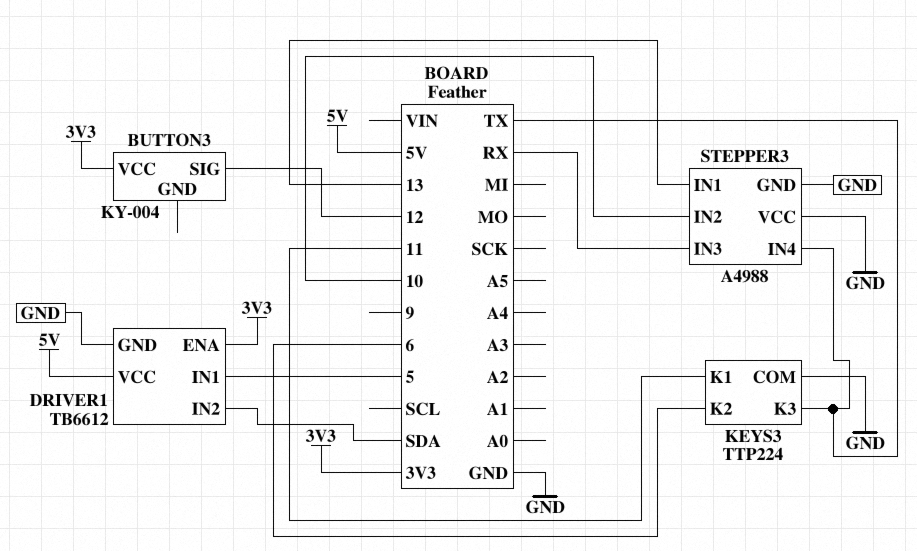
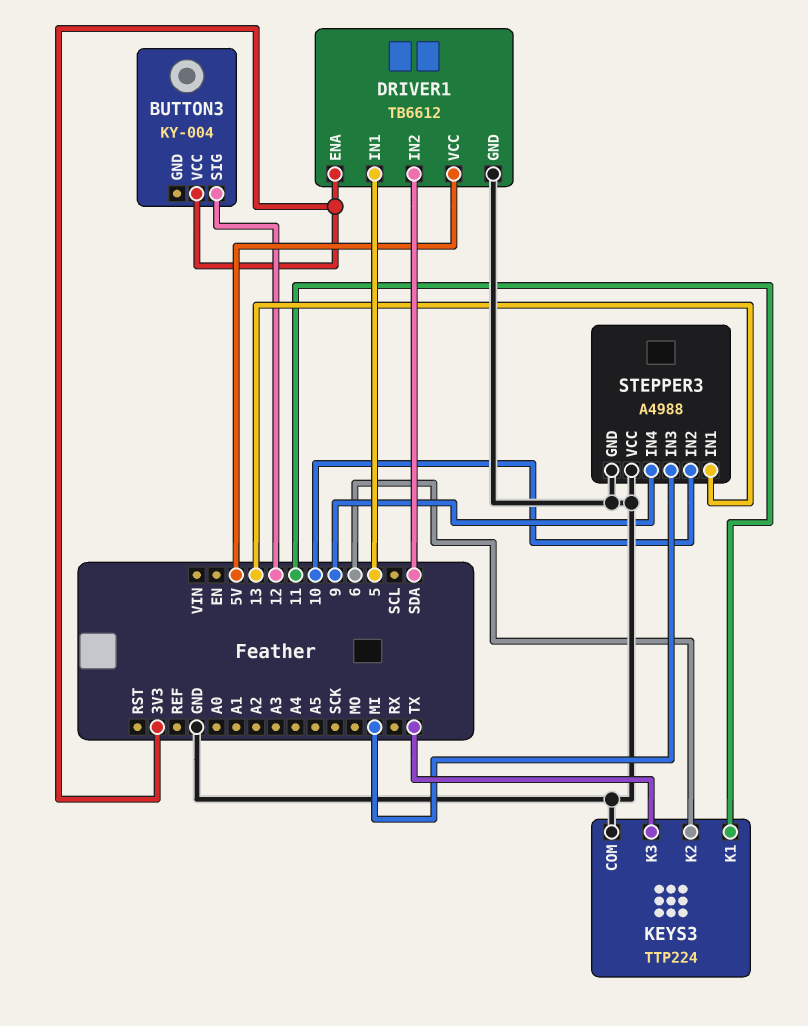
STEPPER3 pin IN3: RX -> MI
STEPPER3 pin IN4: TX -> 9

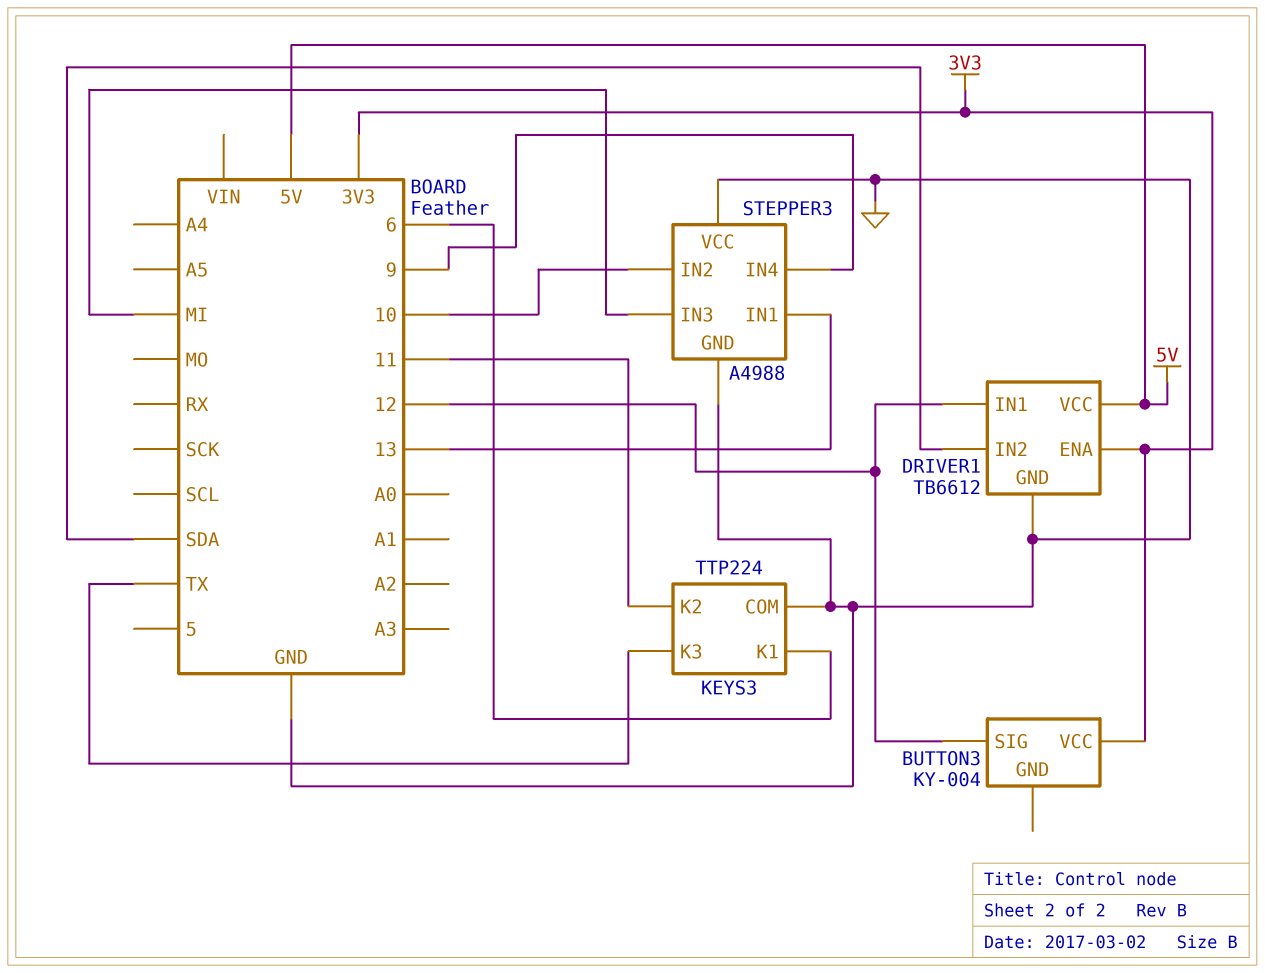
DRIVER1 pin IN1: 5 -> 12
KEYS3 pin K1: 11 -> 6
KEYS3 pin K2: 6 -> 11

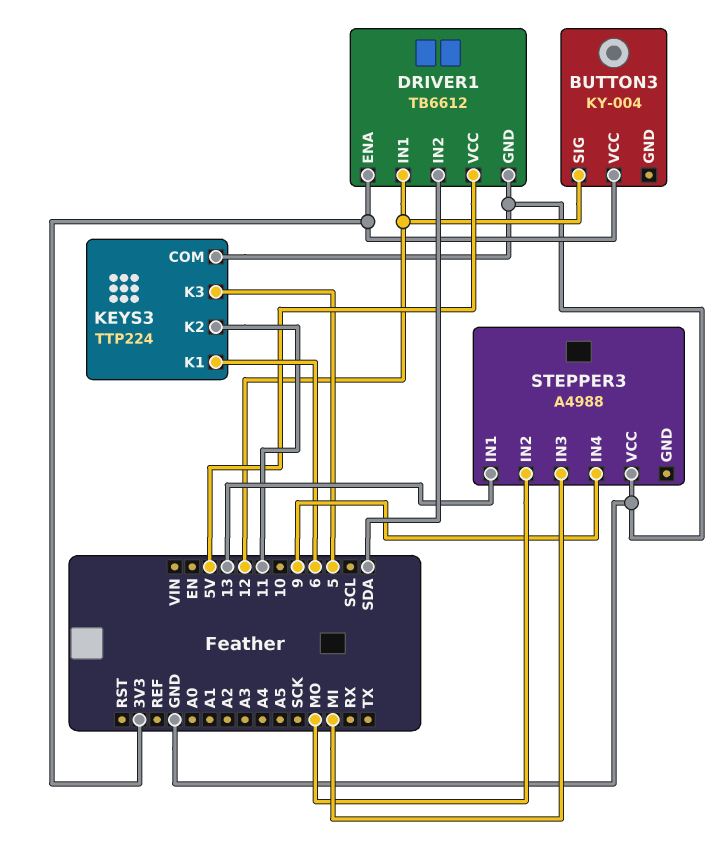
KEYS3 pin K3: TX -> 5
STEPPER3 pin GND: GND -> none
STEPPER3 pin IN2: 10 -> MO

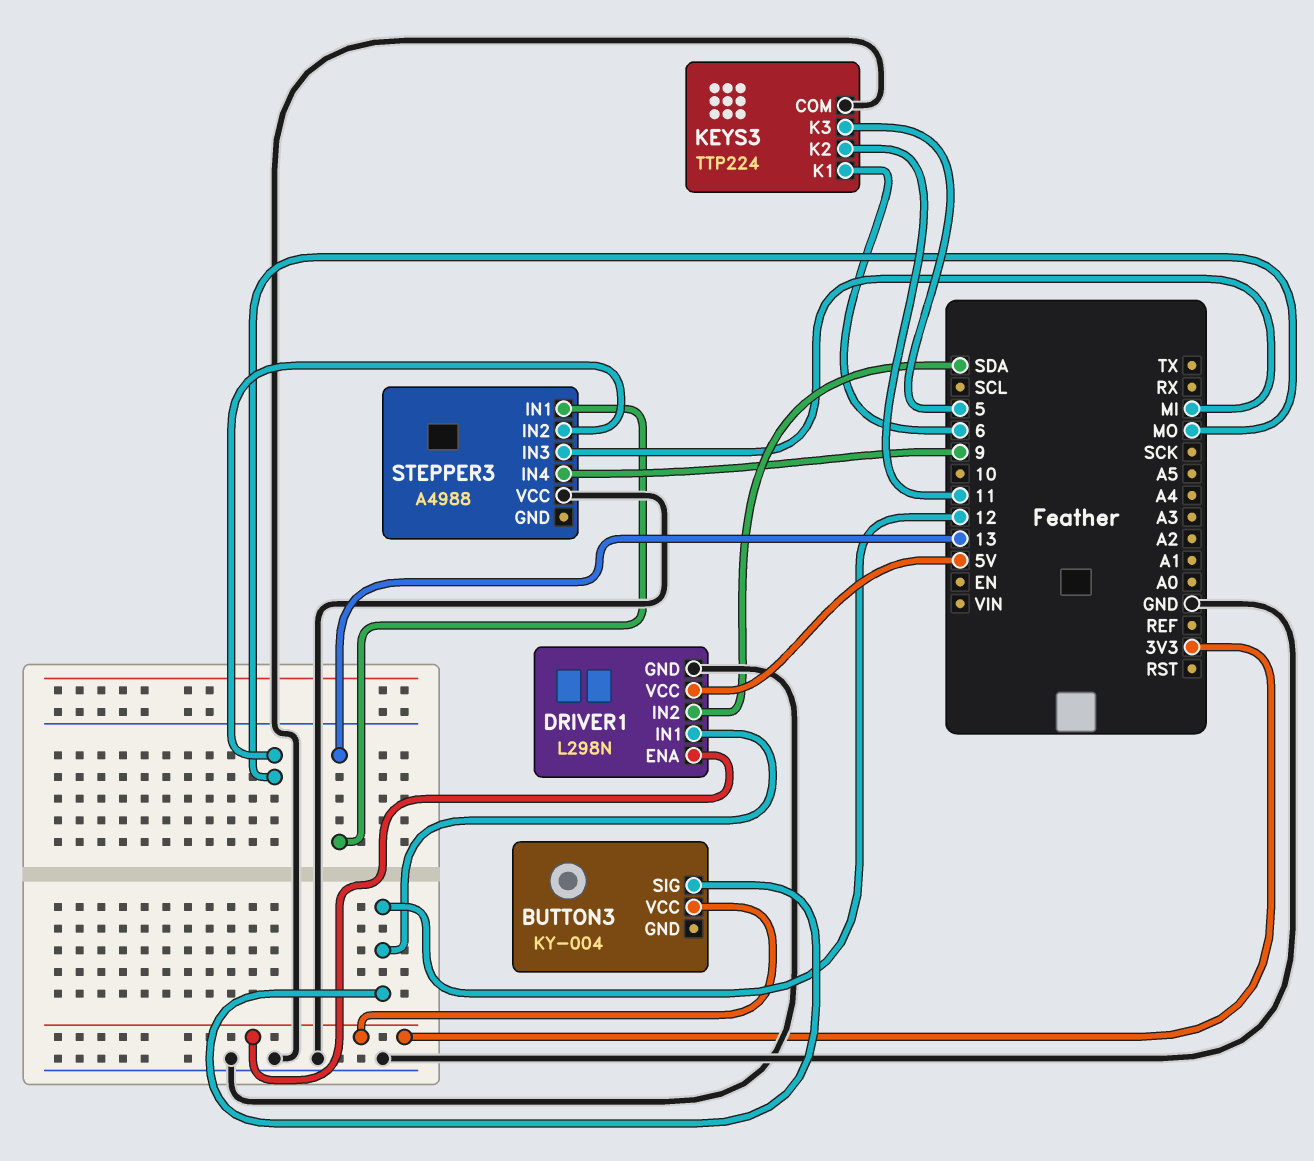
DRIVER1: TB6612 -> L298N

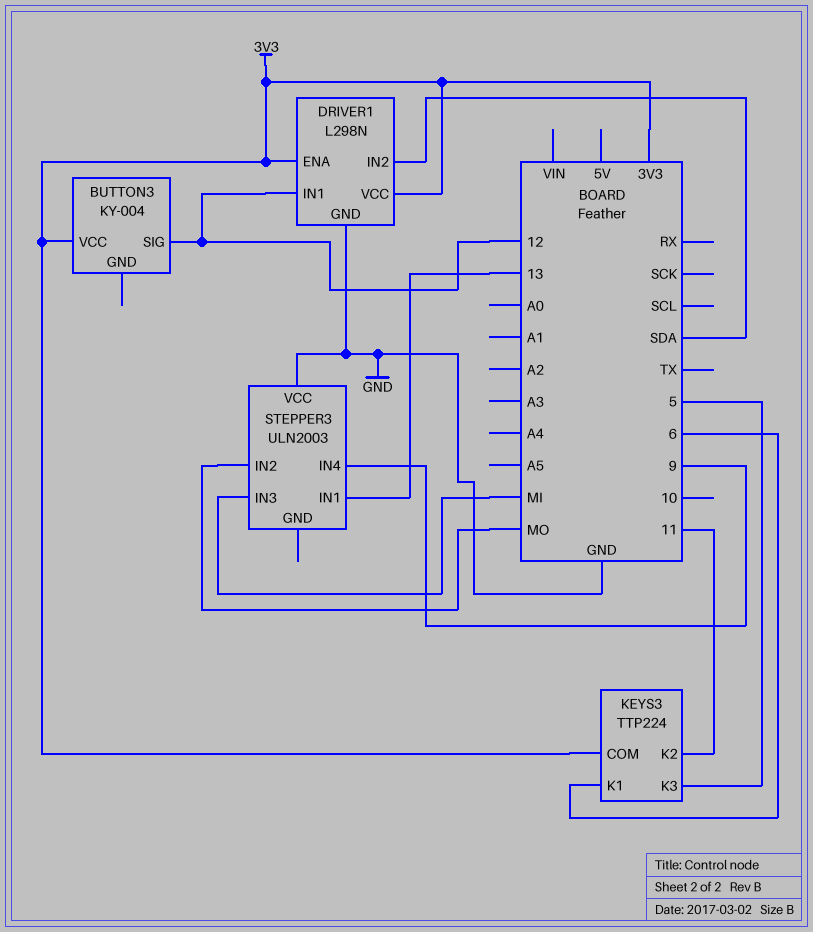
DRIVER1 pin VCC: 5V -> 3V3
KEYS3 pin COM: GND -> 3V3
STEPPER3: A4988 -> ULN2003

